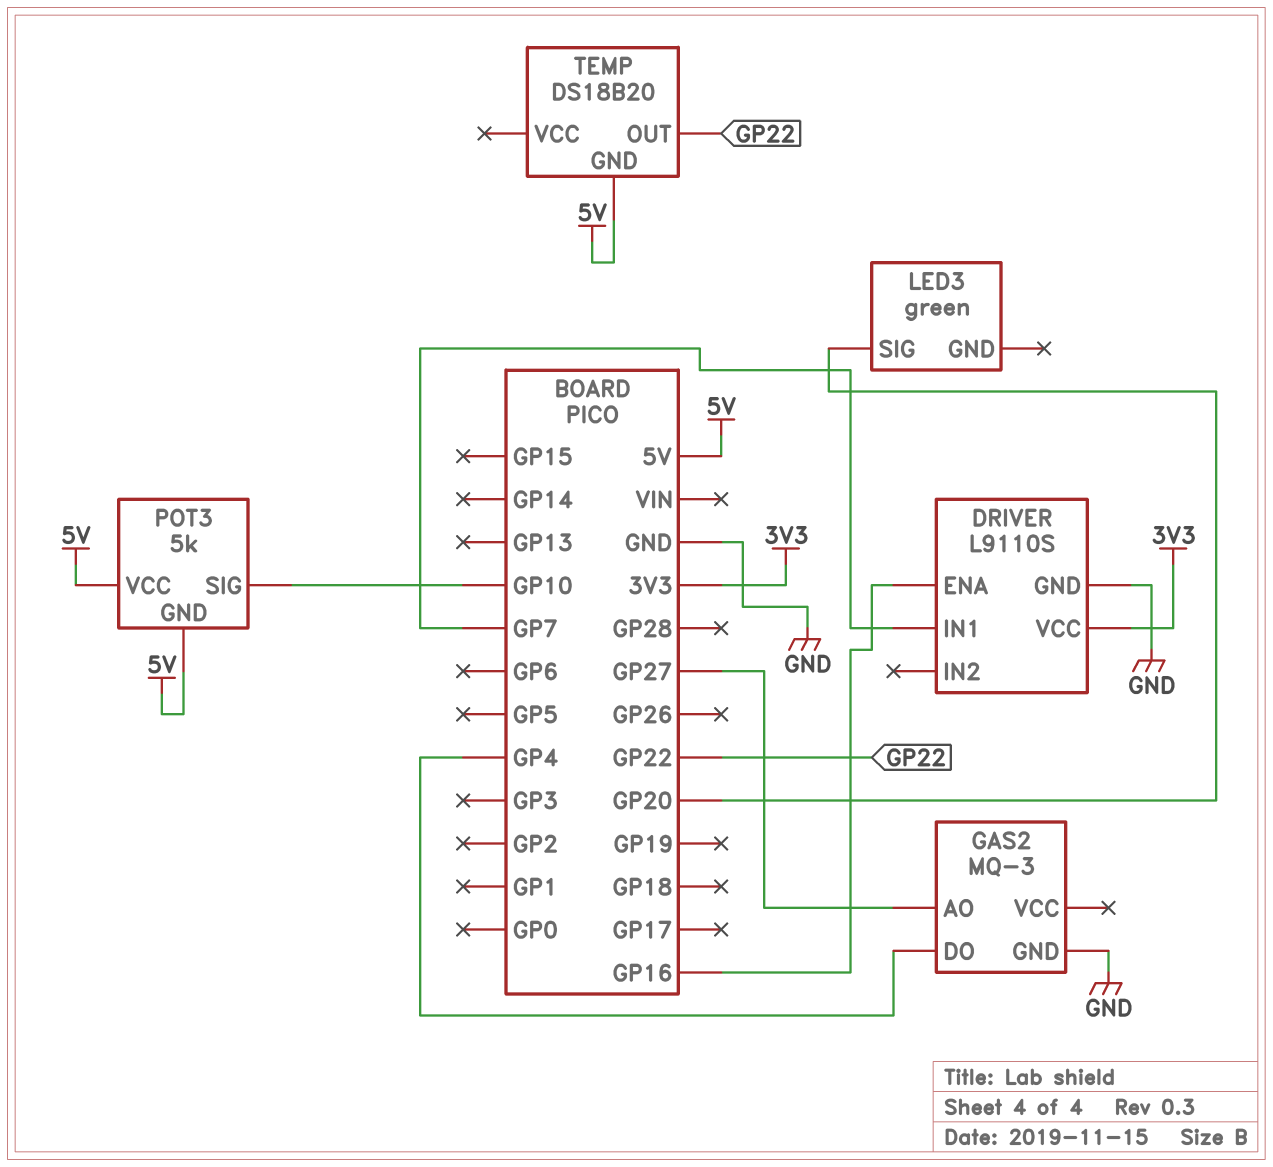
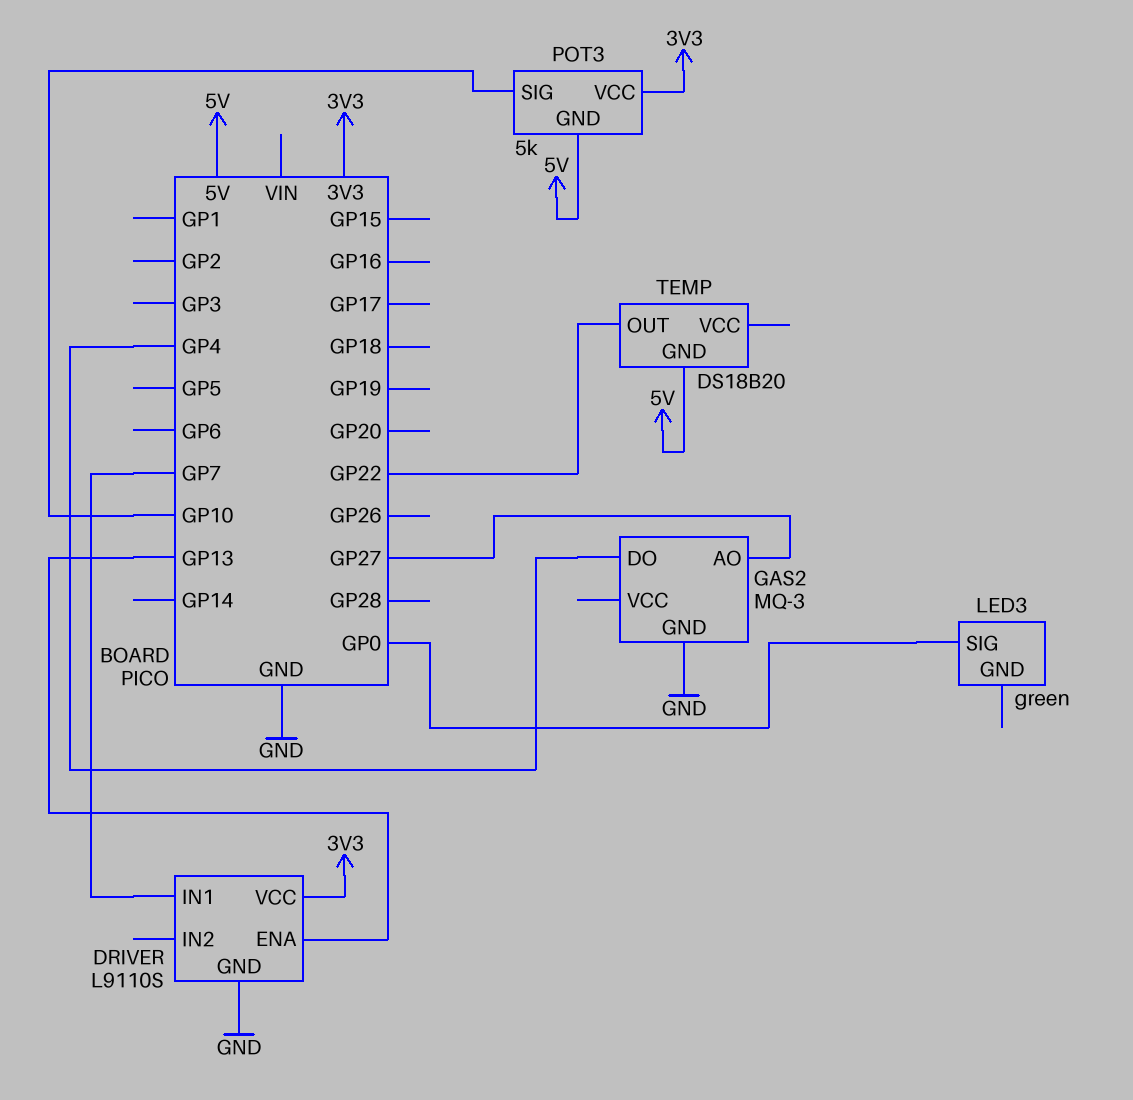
DRIVER pin ENA: GP16 -> GP13
LED3 pin SIG: GP20 -> GP0
POT3 pin VCC: 5V -> 3V3

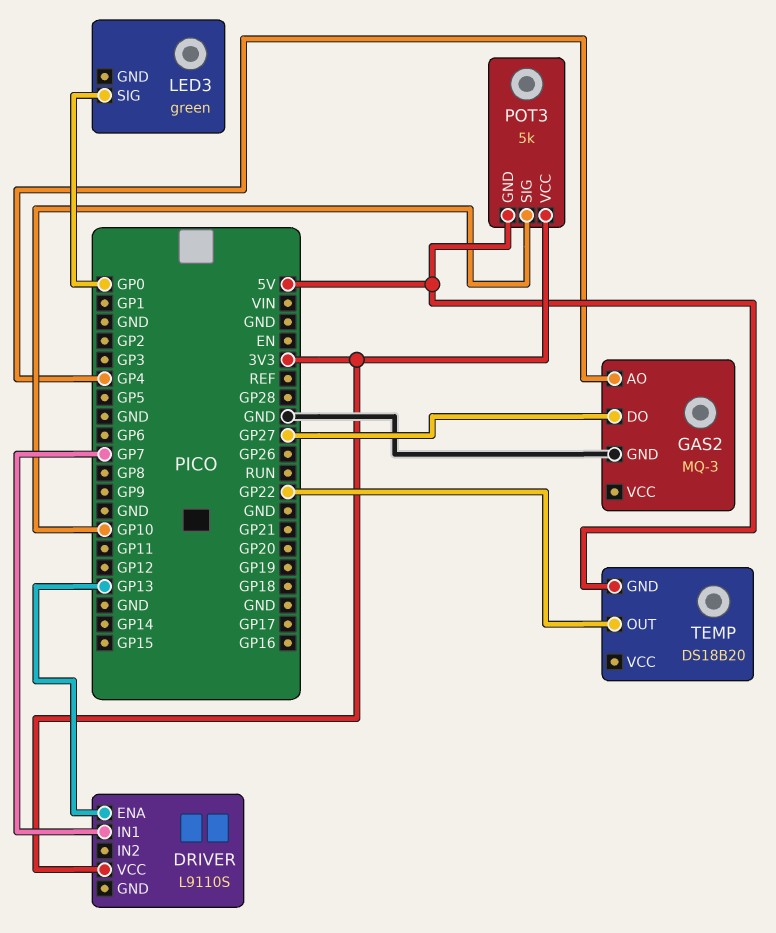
DRIVER pin GND: GND -> none
GAS2 pin AO: GP27 -> GP4
GAS2 pin DO: GP4 -> GP27

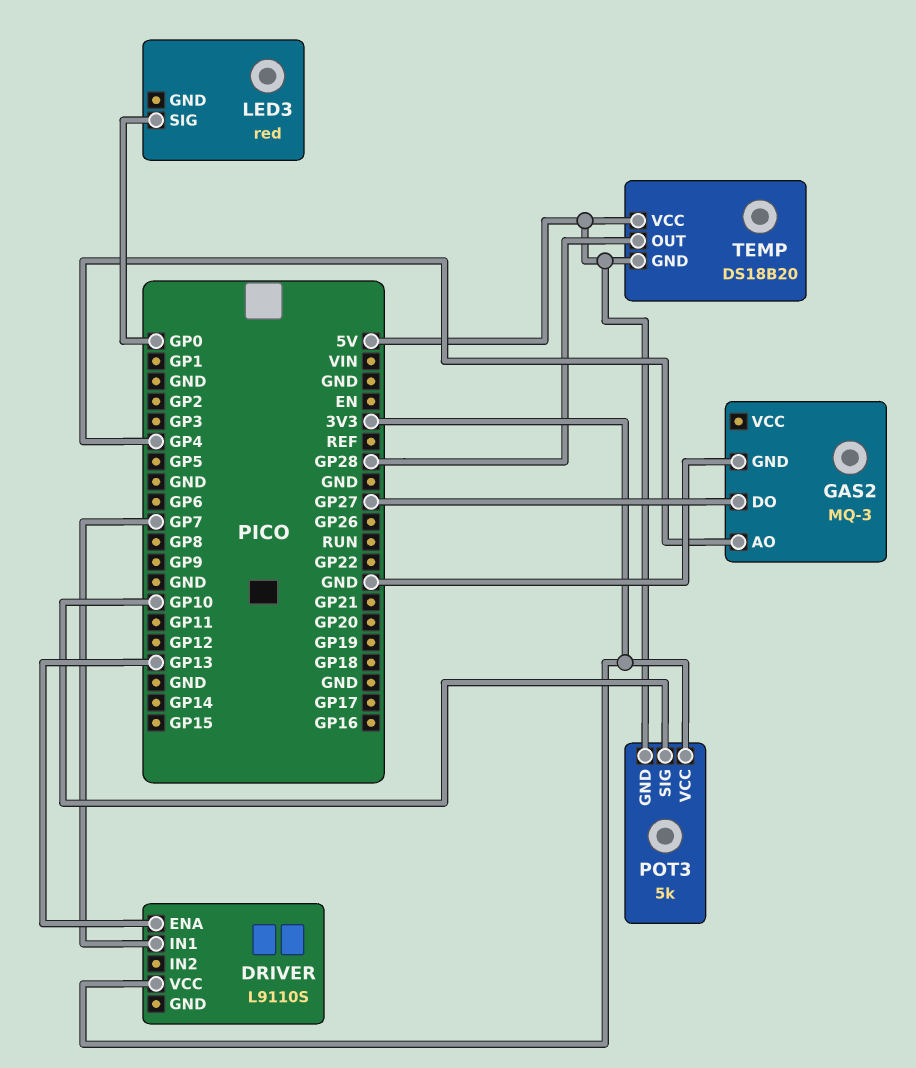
LED3: green -> red
TEMP pin OUT: GP22 -> GP28
TEMP pin VCC: none -> 5V

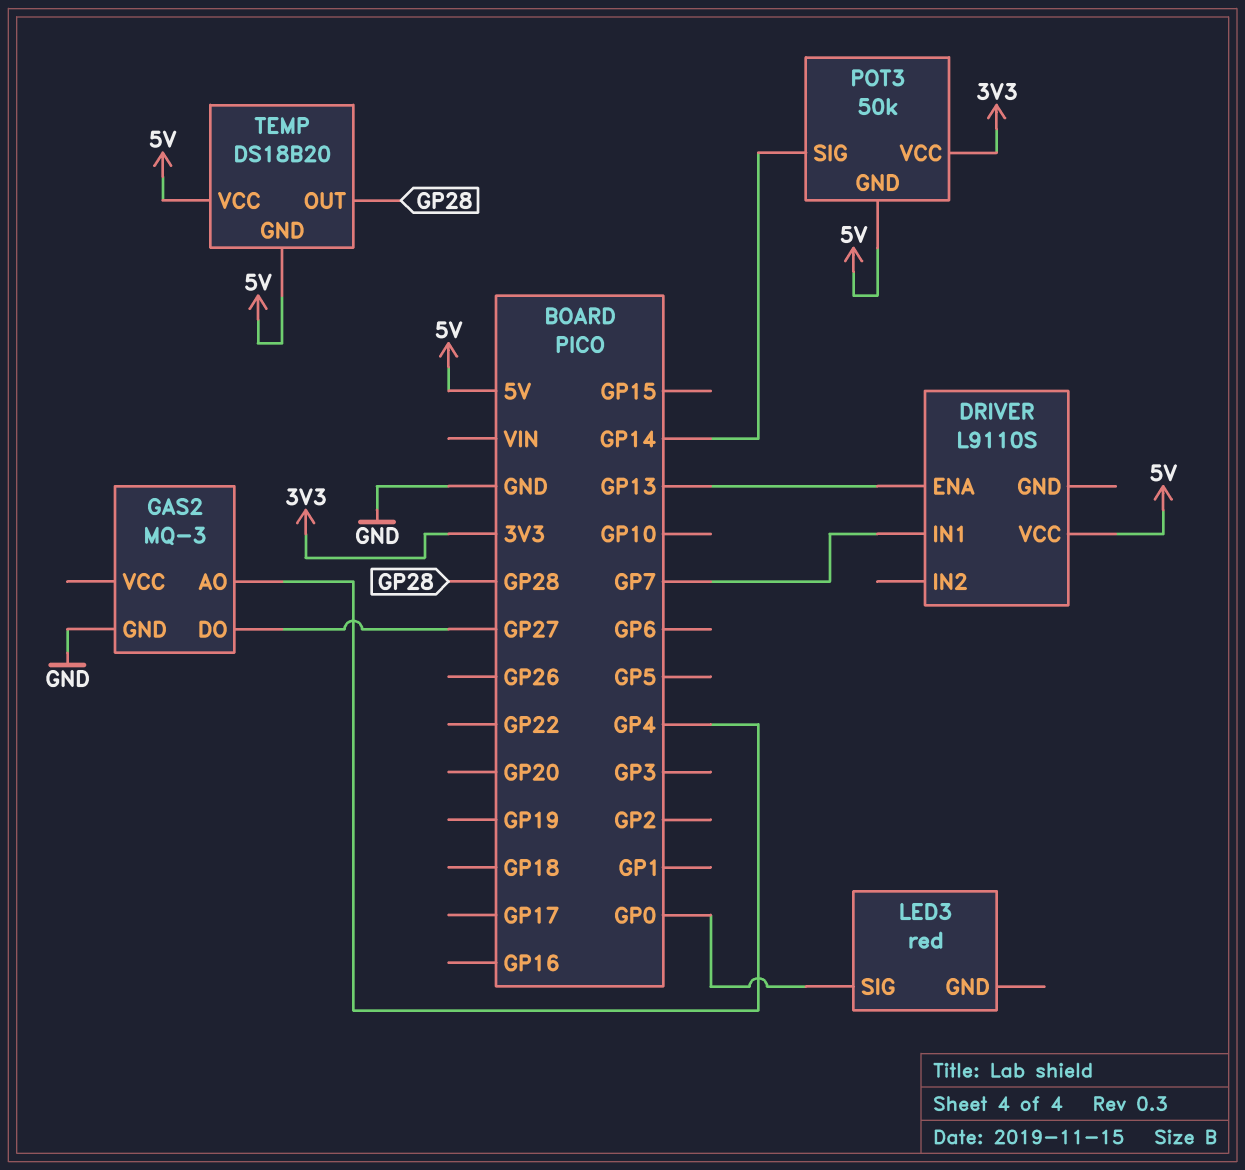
DRIVER pin VCC: 3V3 -> 5V
POT3: 5k -> 50k
POT3 pin SIG: GP10 -> GP14

